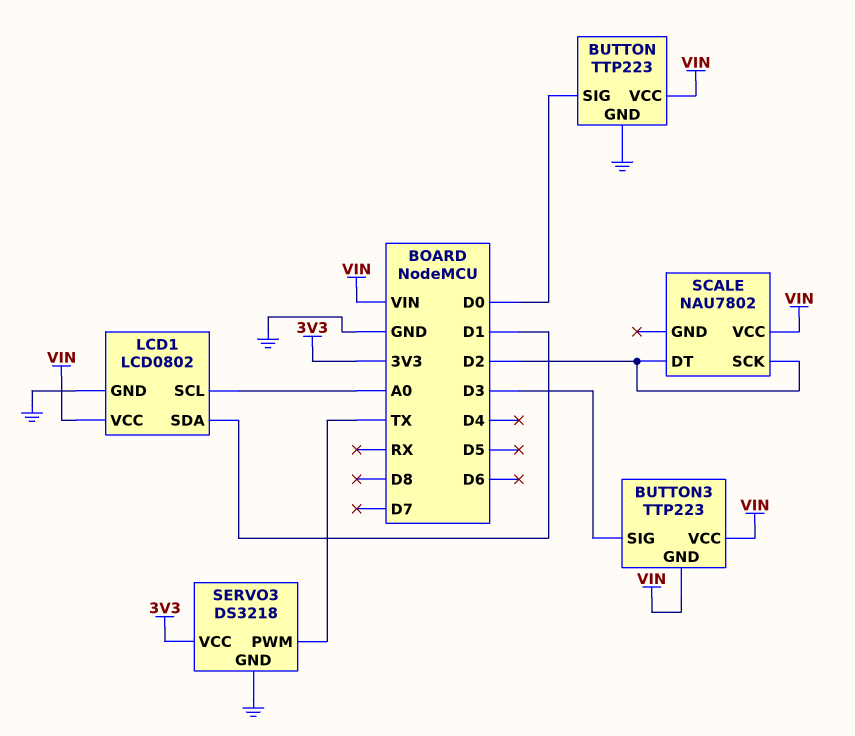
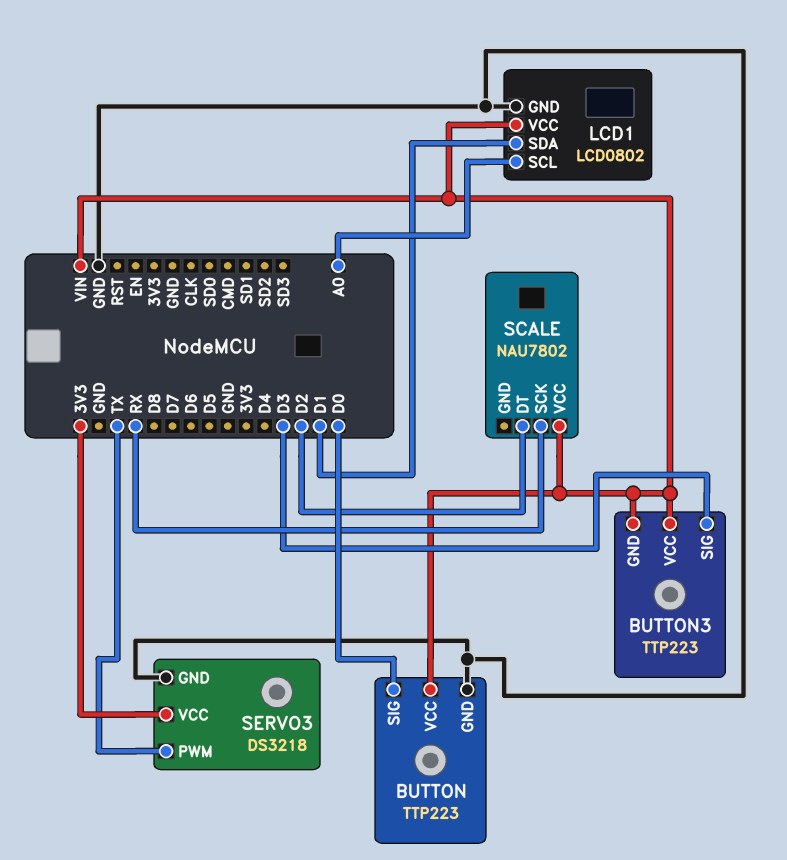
SCALE pin SCK: D2 -> RX

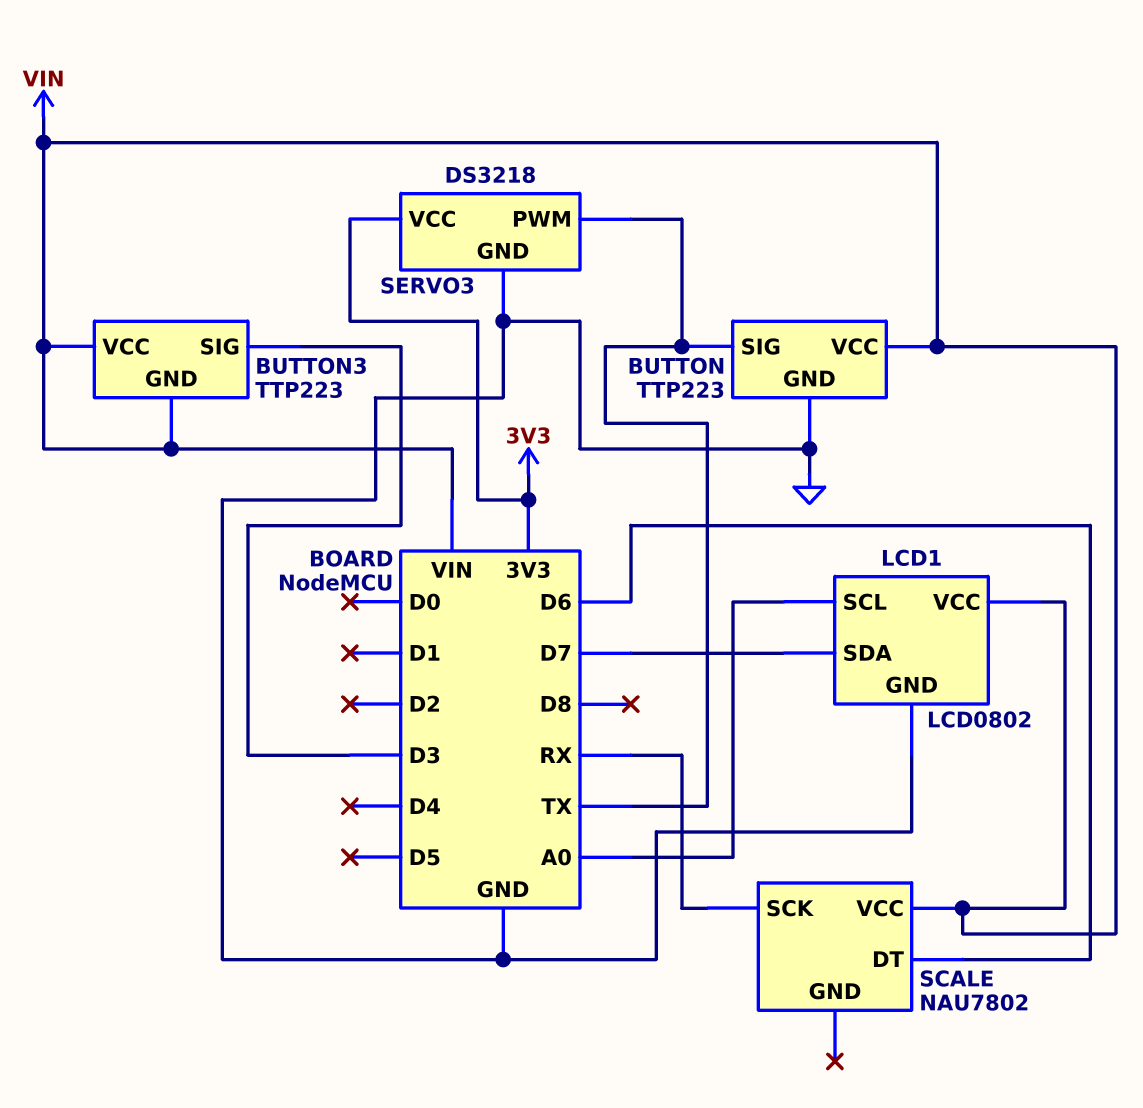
BUTTON pin SIG: D0 -> TX
LCD1 pin SDA: D1 -> D7
SCALE pin DT: D2 -> D6

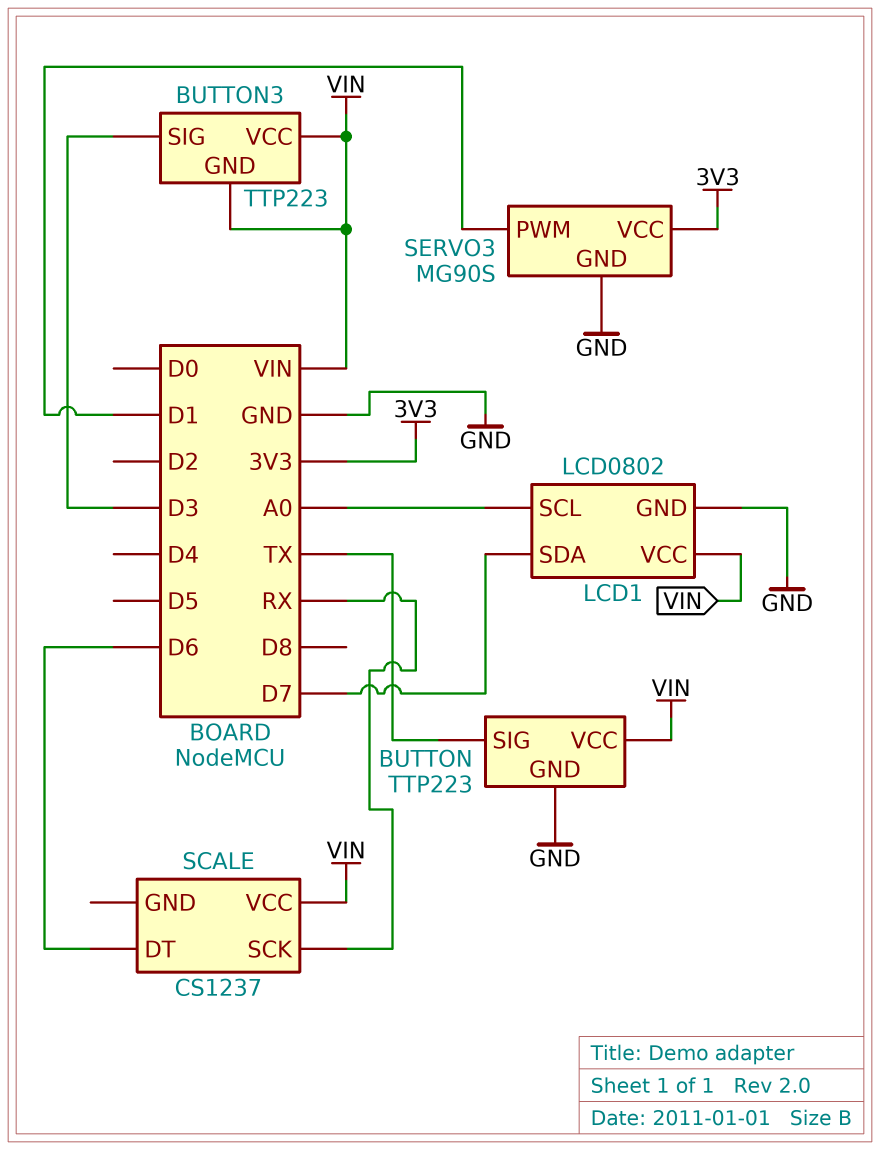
SCALE: NAU7802 -> CS1237
SERVO3: DS3218 -> MG90S
SERVO3 pin PWM: TX -> D1

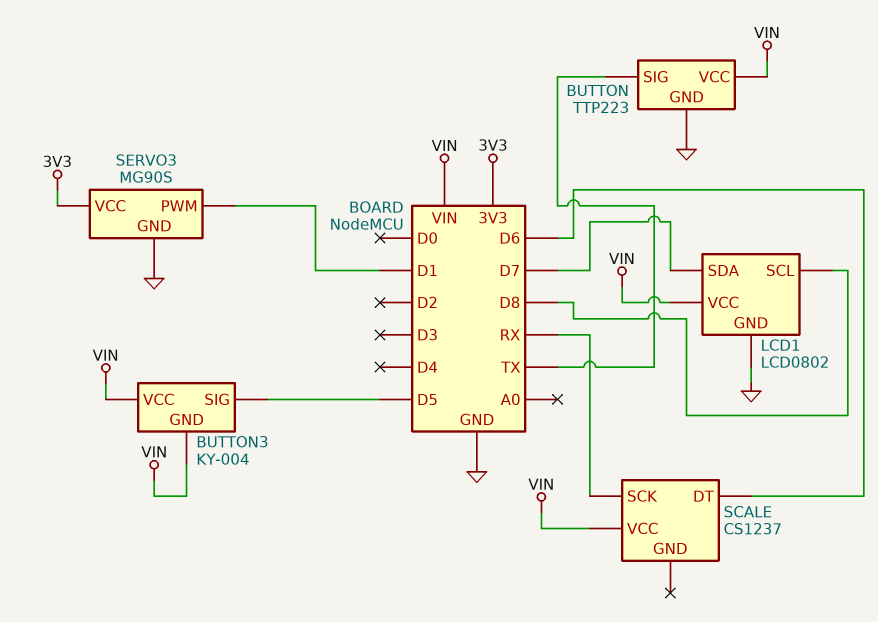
BUTTON3: TTP223 -> KY-004
BUTTON3 pin SIG: D3 -> D5
LCD1 pin SCL: A0 -> D8

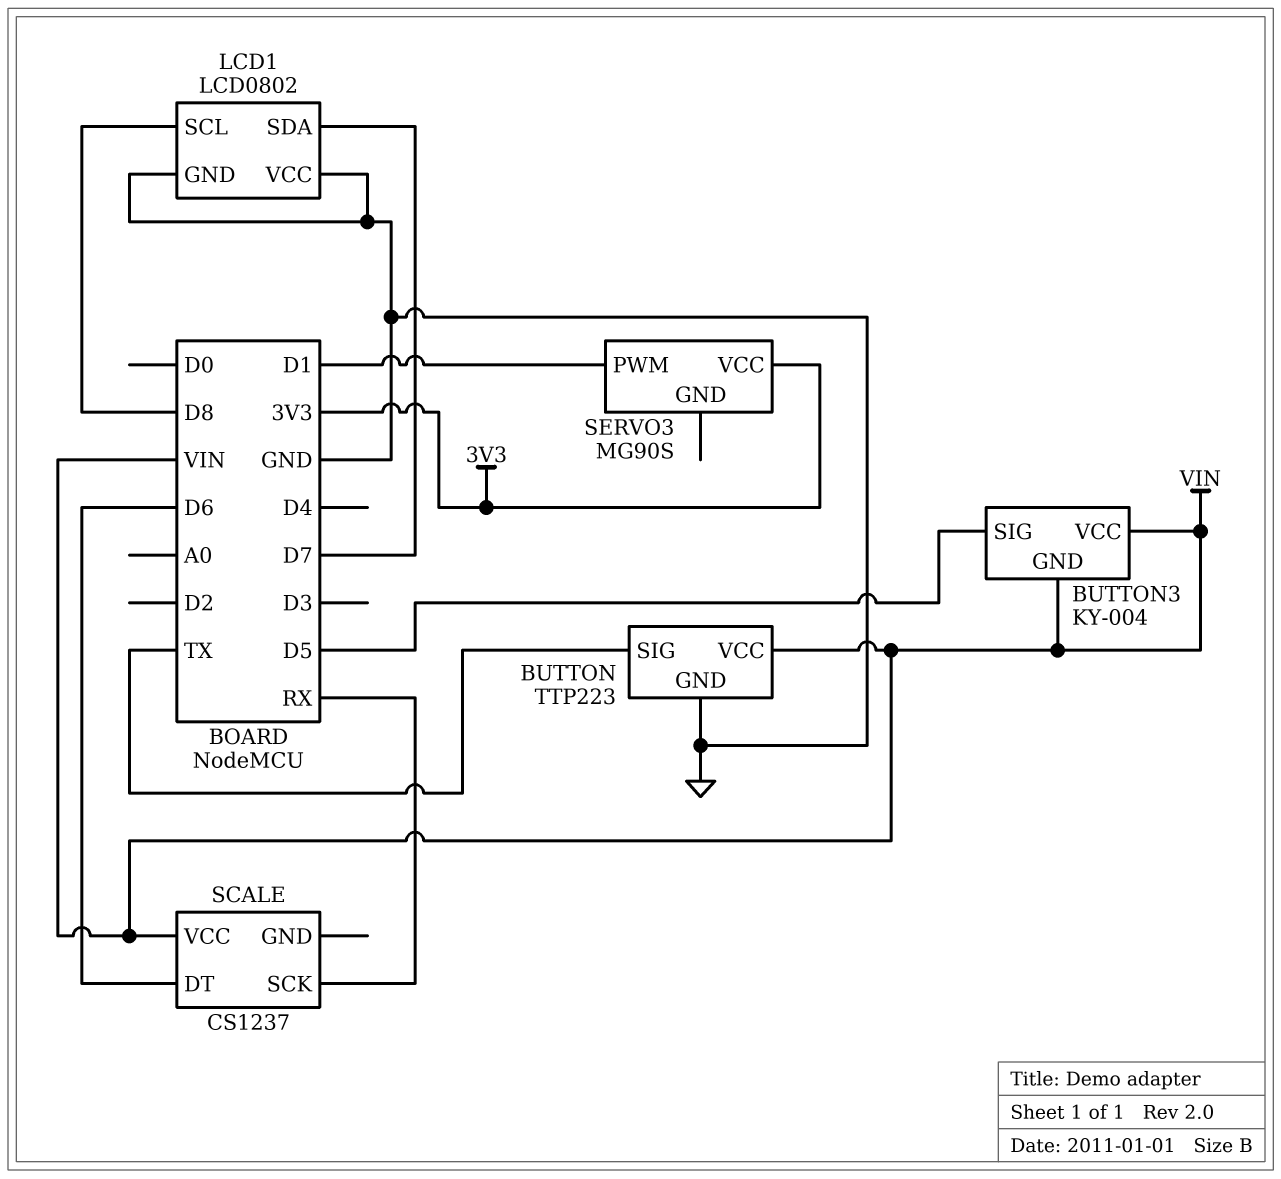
LCD1 pin VCC: VIN -> GND
SERVO3 pin GND: GND -> none

